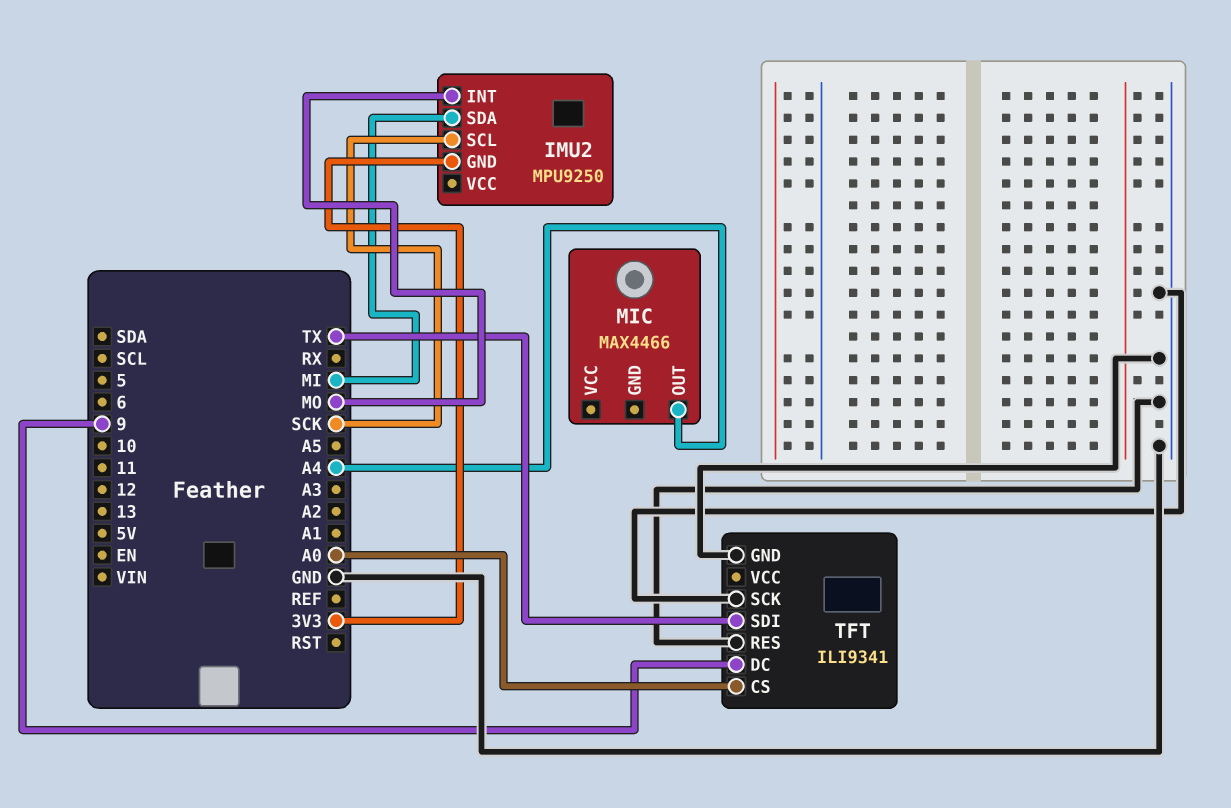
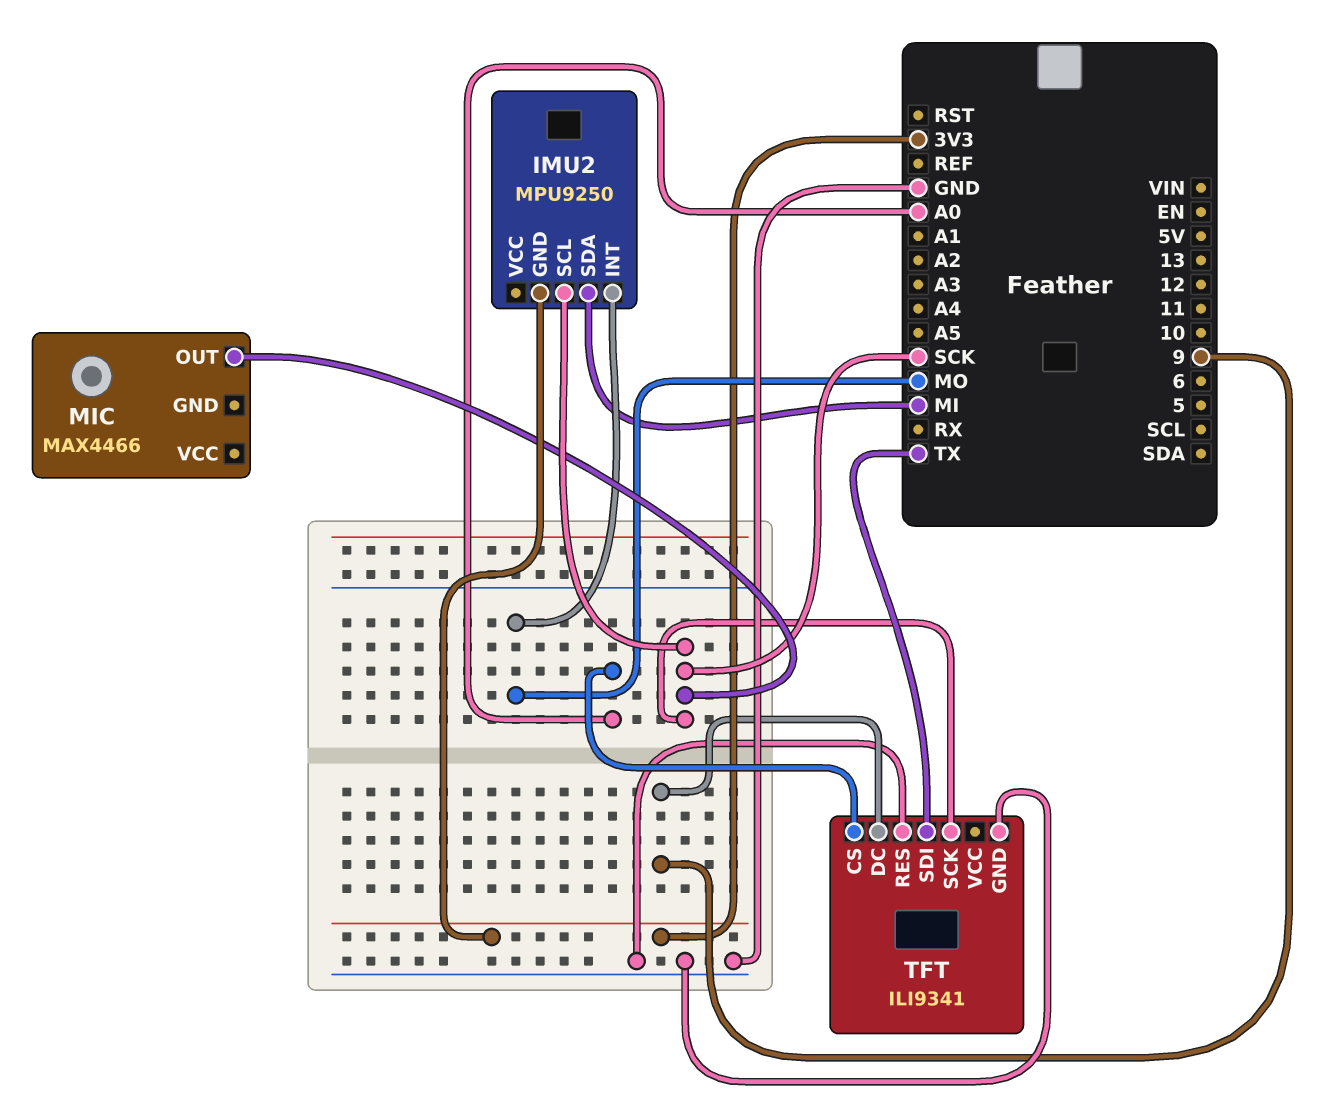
MIC pin OUT: A4 -> SCK
TFT pin SCK: GND -> SCK

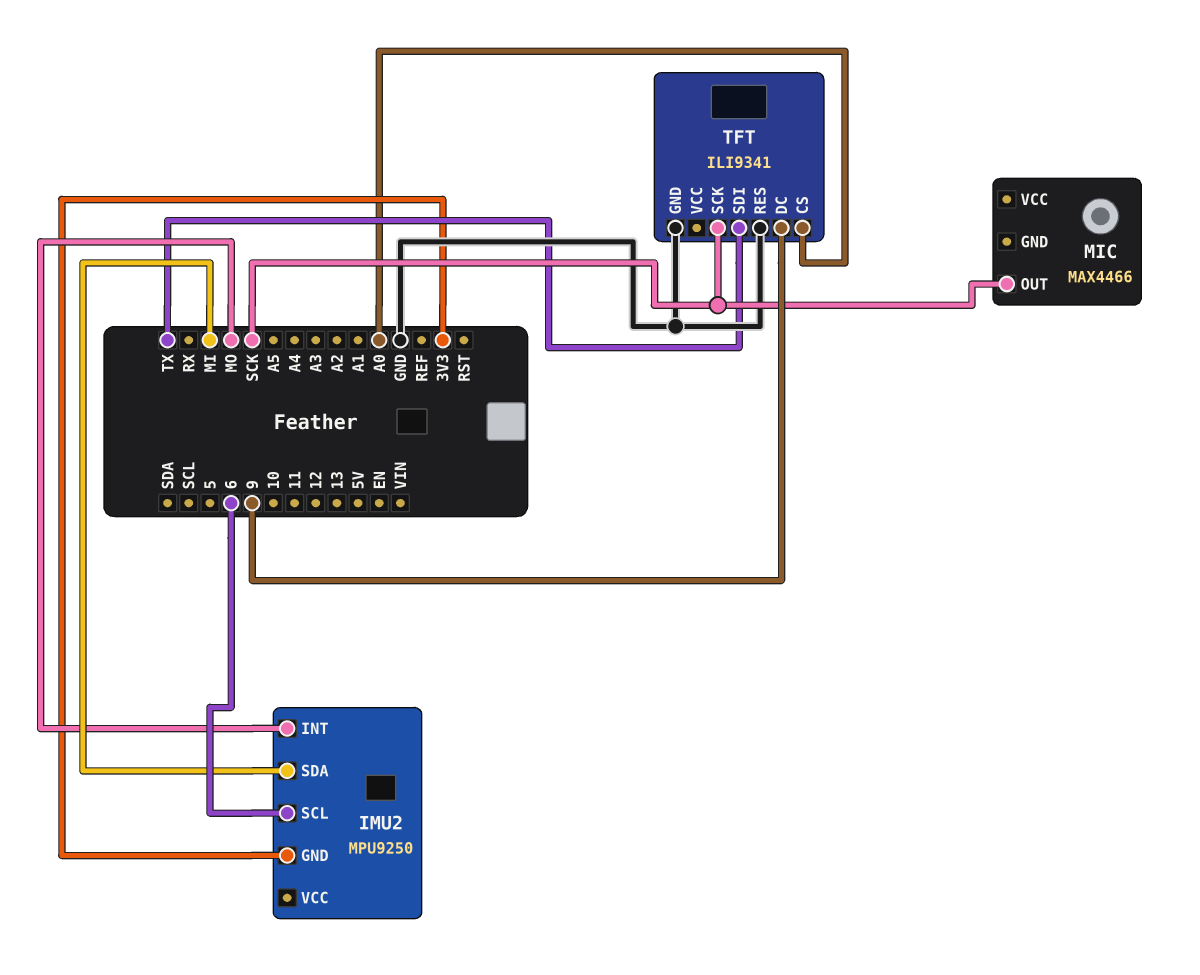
IMU2 pin SCL: SCK -> 6

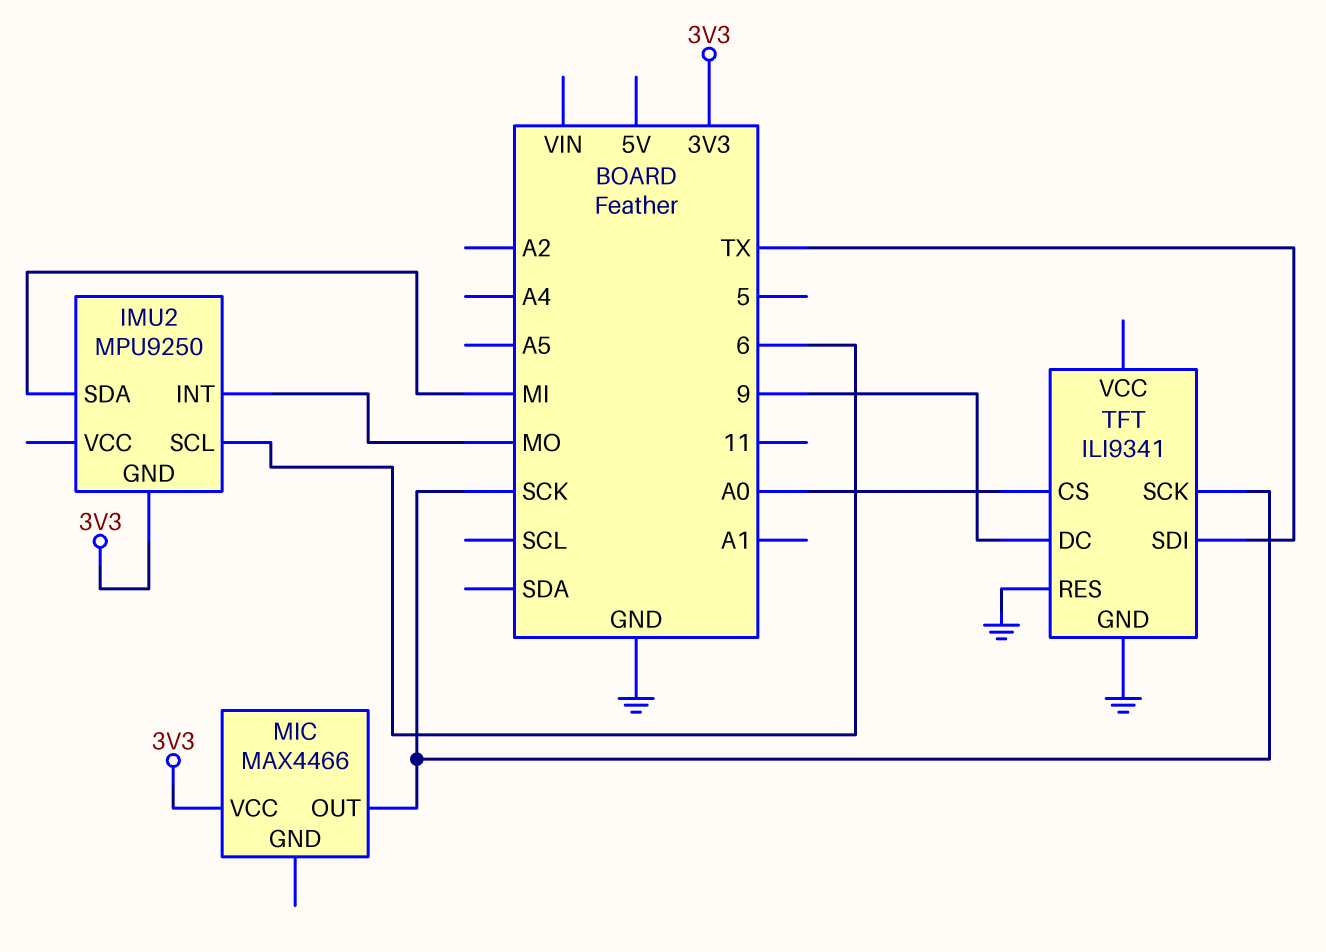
MIC pin VCC: none -> 3V3

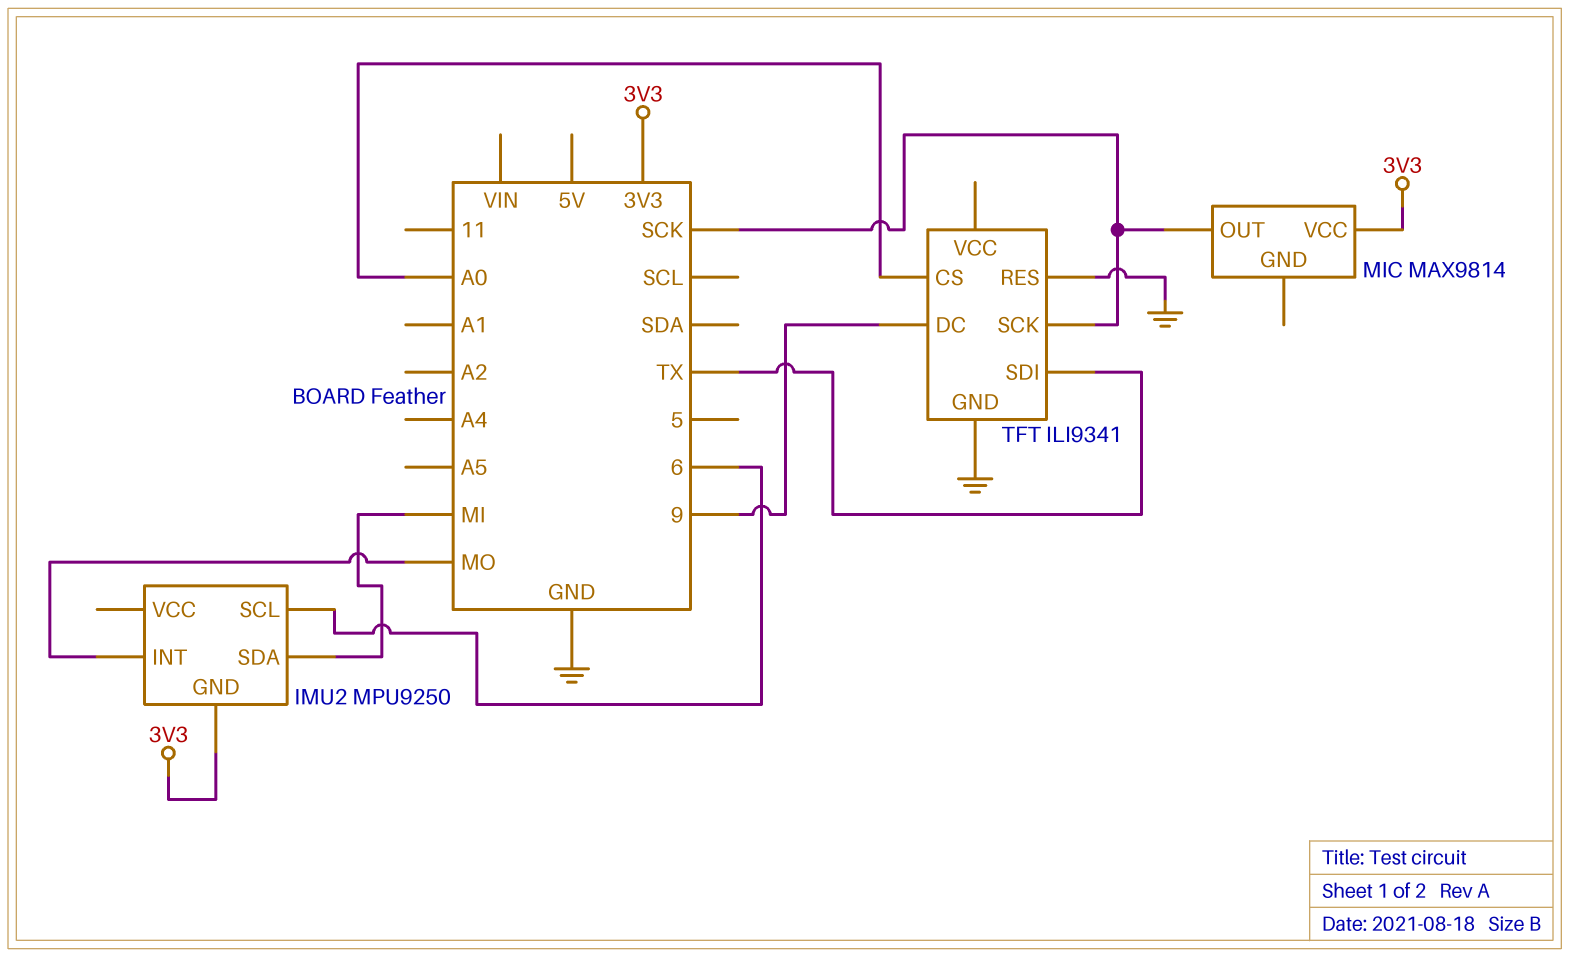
MIC: MAX4466 -> MAX9814

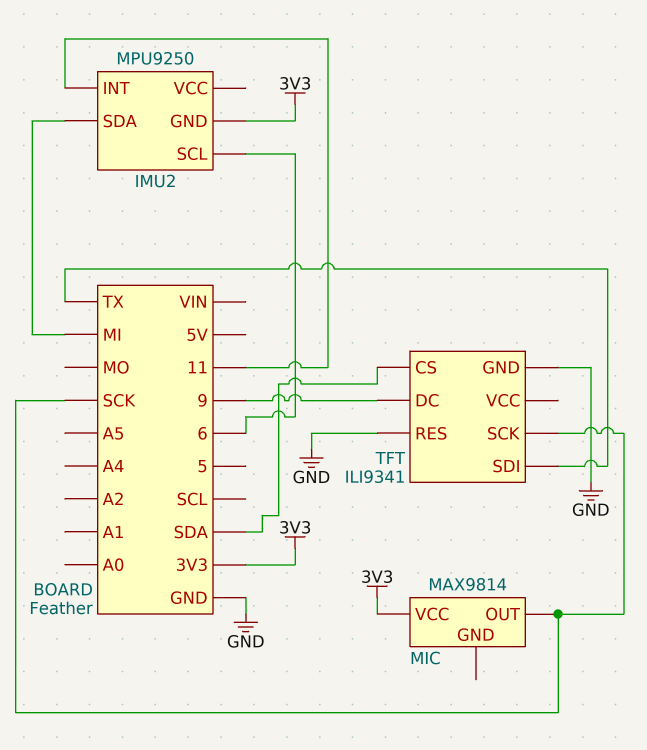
IMU2 pin INT: MO -> 11
TFT pin CS: A0 -> SDA

